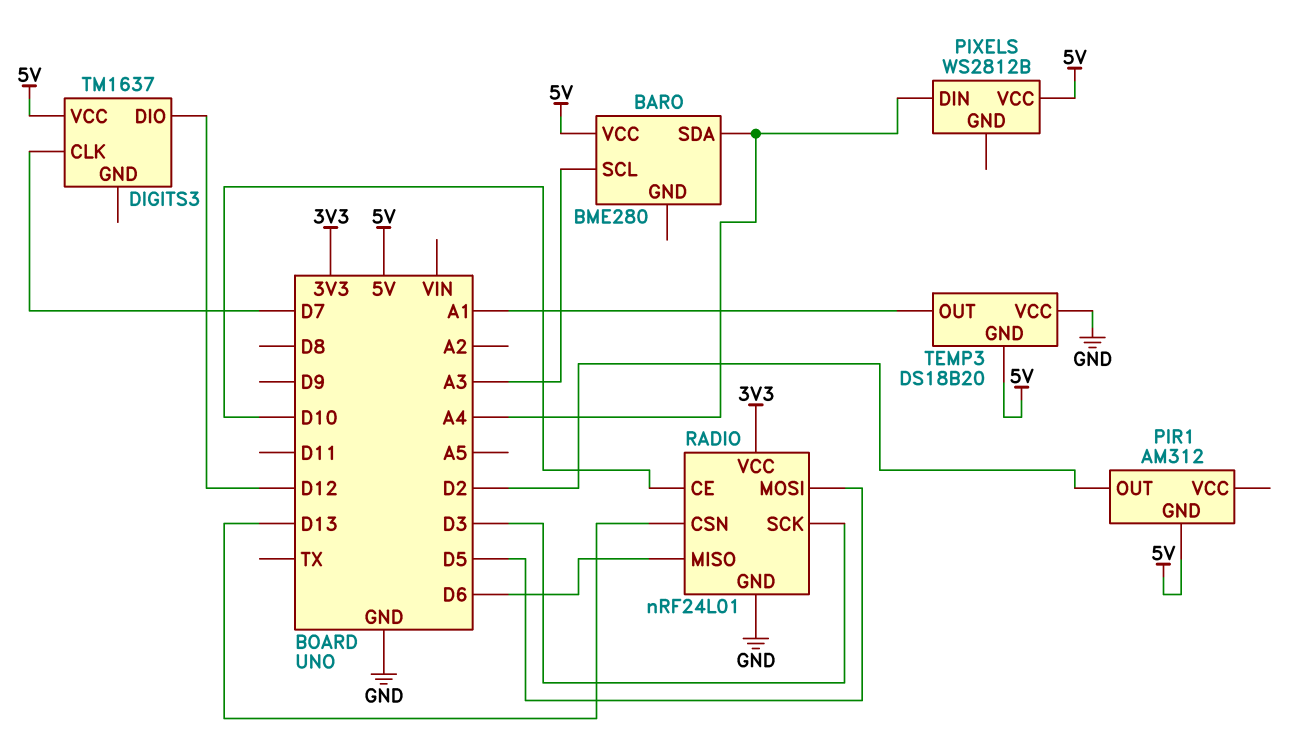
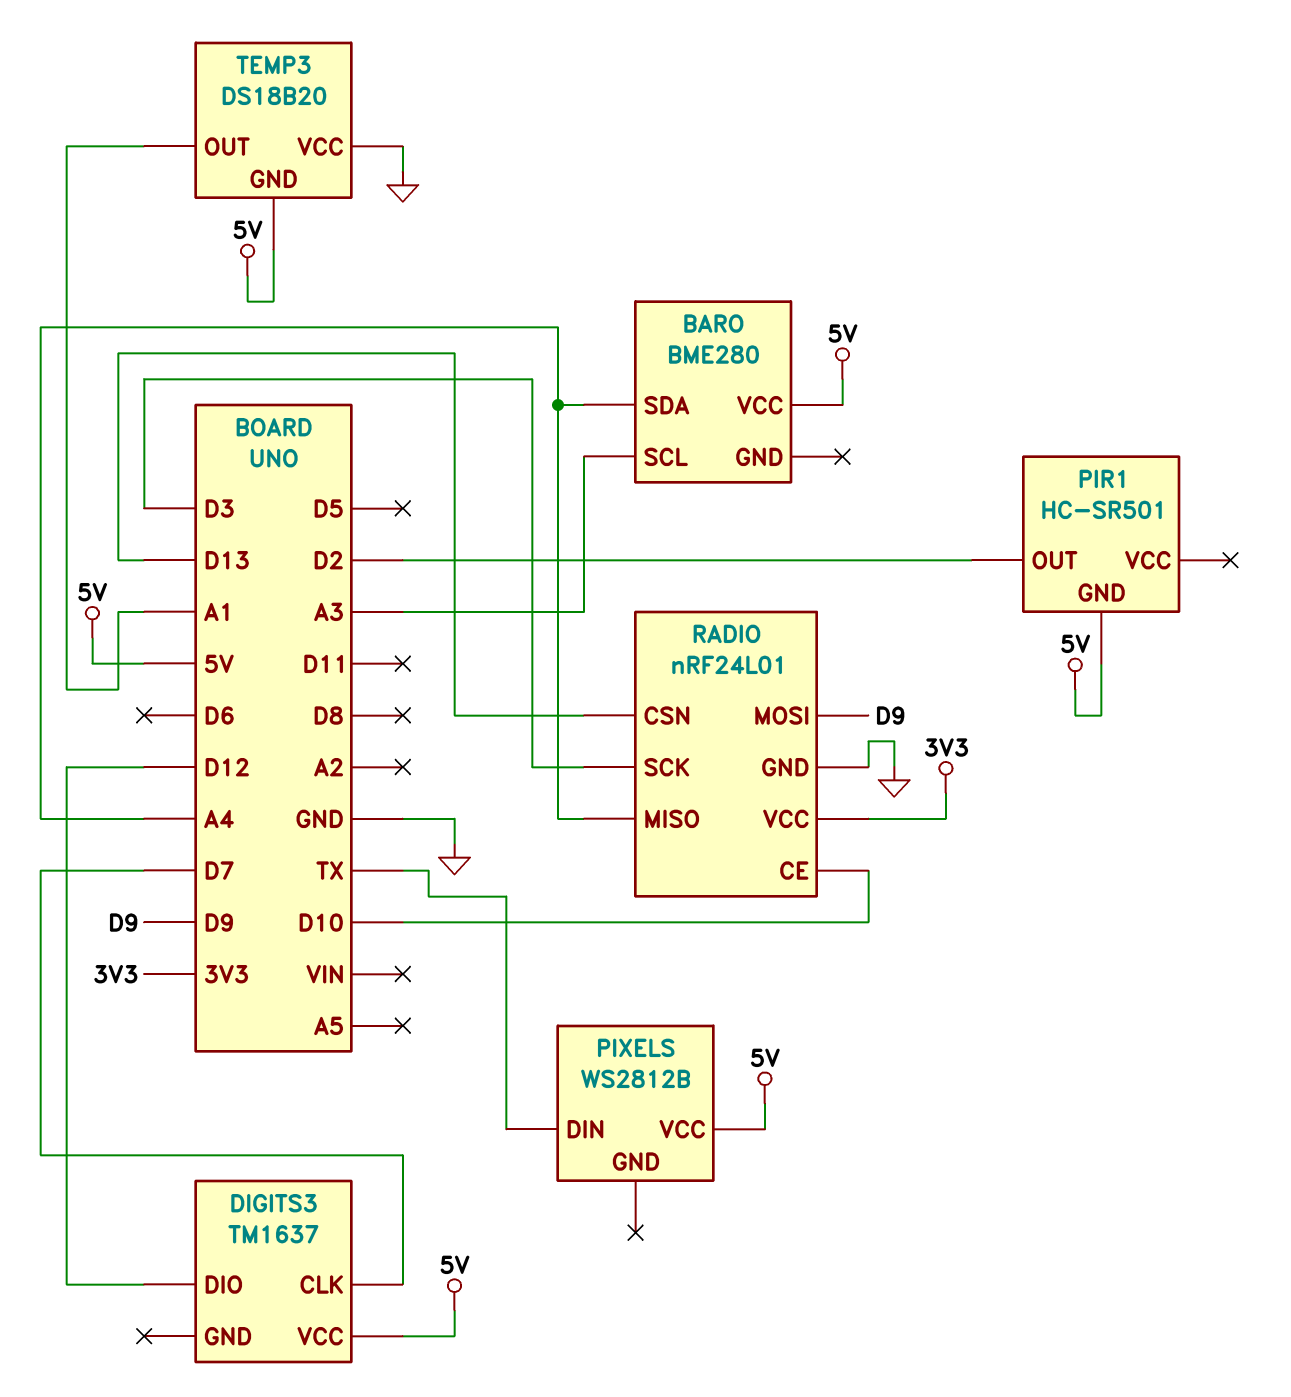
PIR1: AM312 -> HC-SR501
PIXELS pin DIN: A4 -> TX
RADIO pin MISO: D6 -> A4
RADIO pin MOSI: D5 -> D9

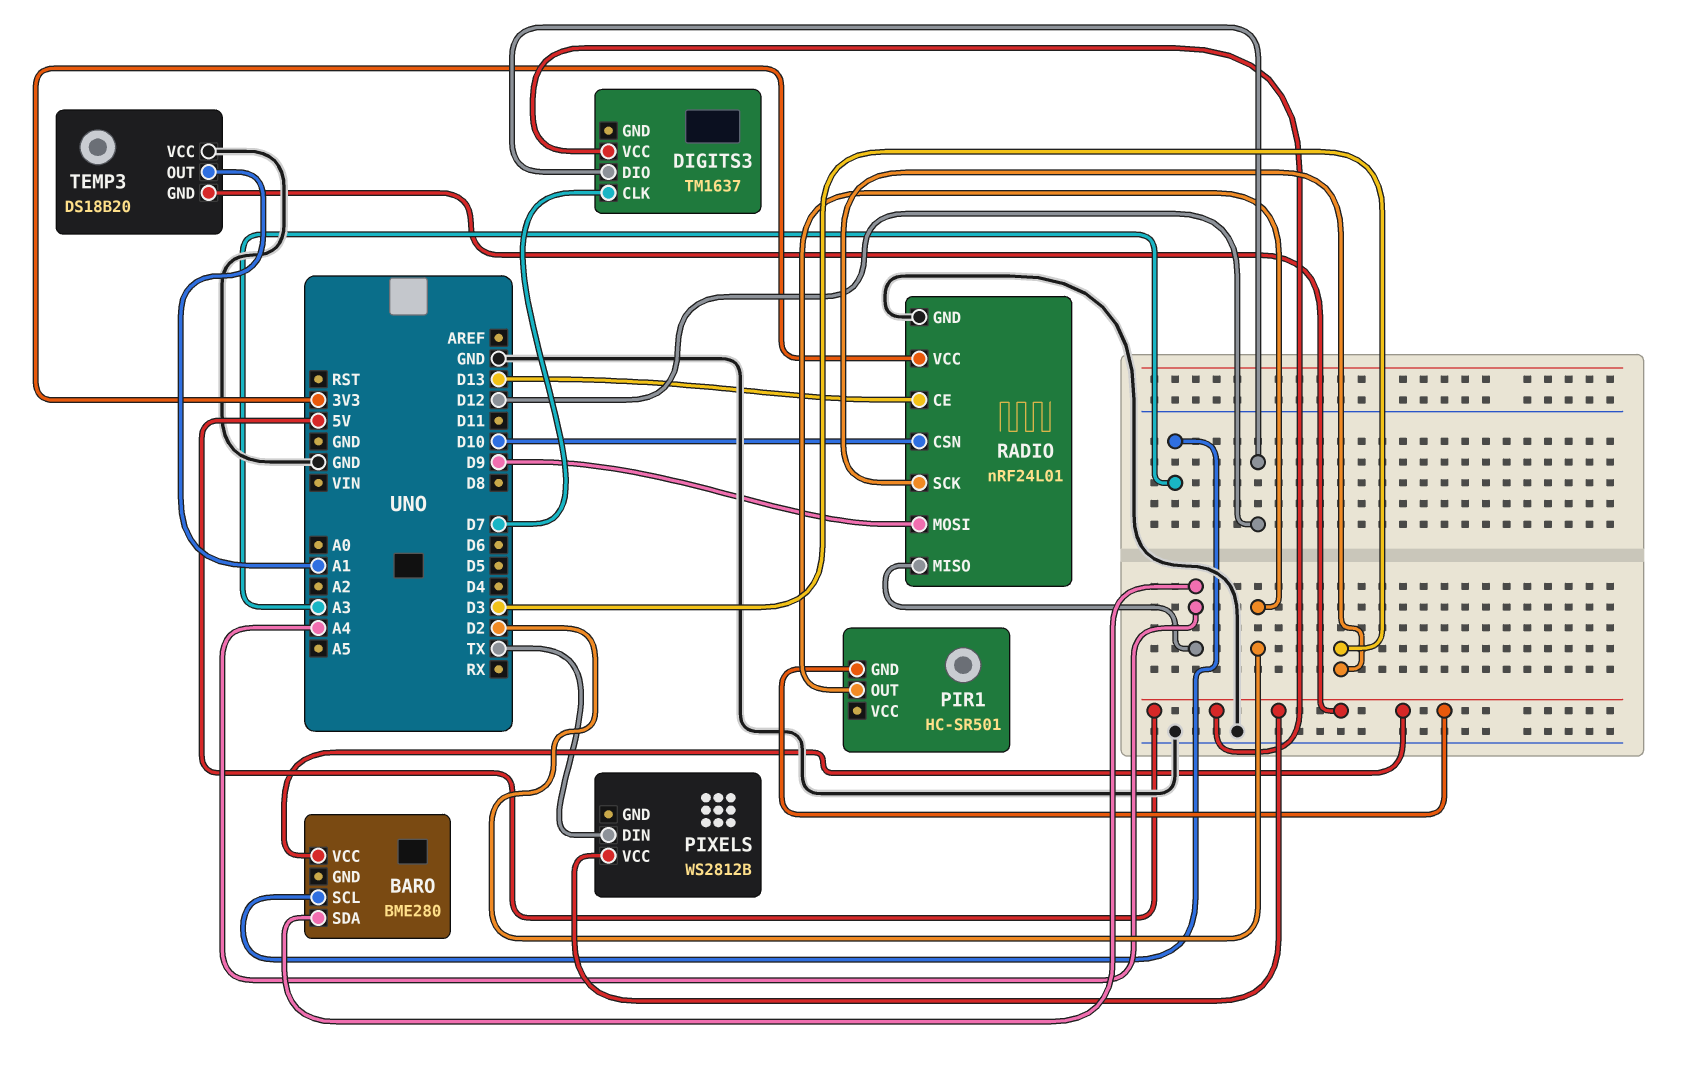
RADIO pin CE: D10 -> D13
RADIO pin CSN: D13 -> D10

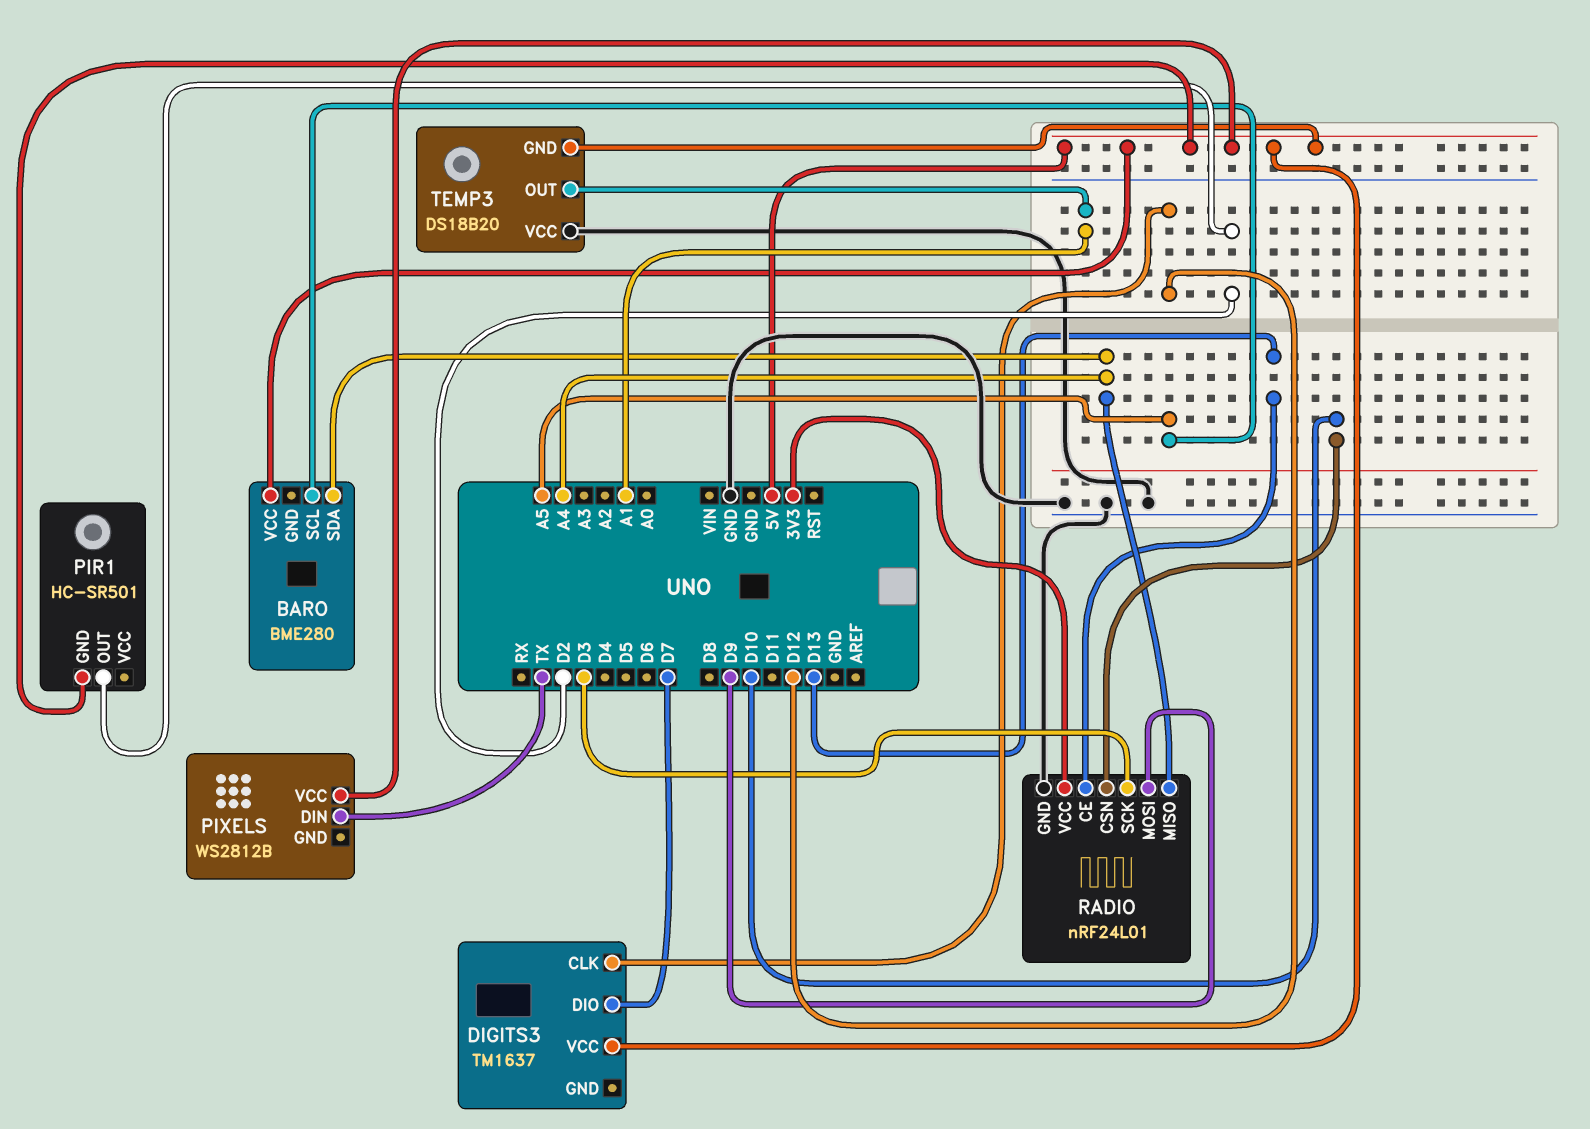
BARO pin SCL: A3 -> A5
DIGITS3 pin CLK: D7 -> D12
DIGITS3 pin DIO: D12 -> D7

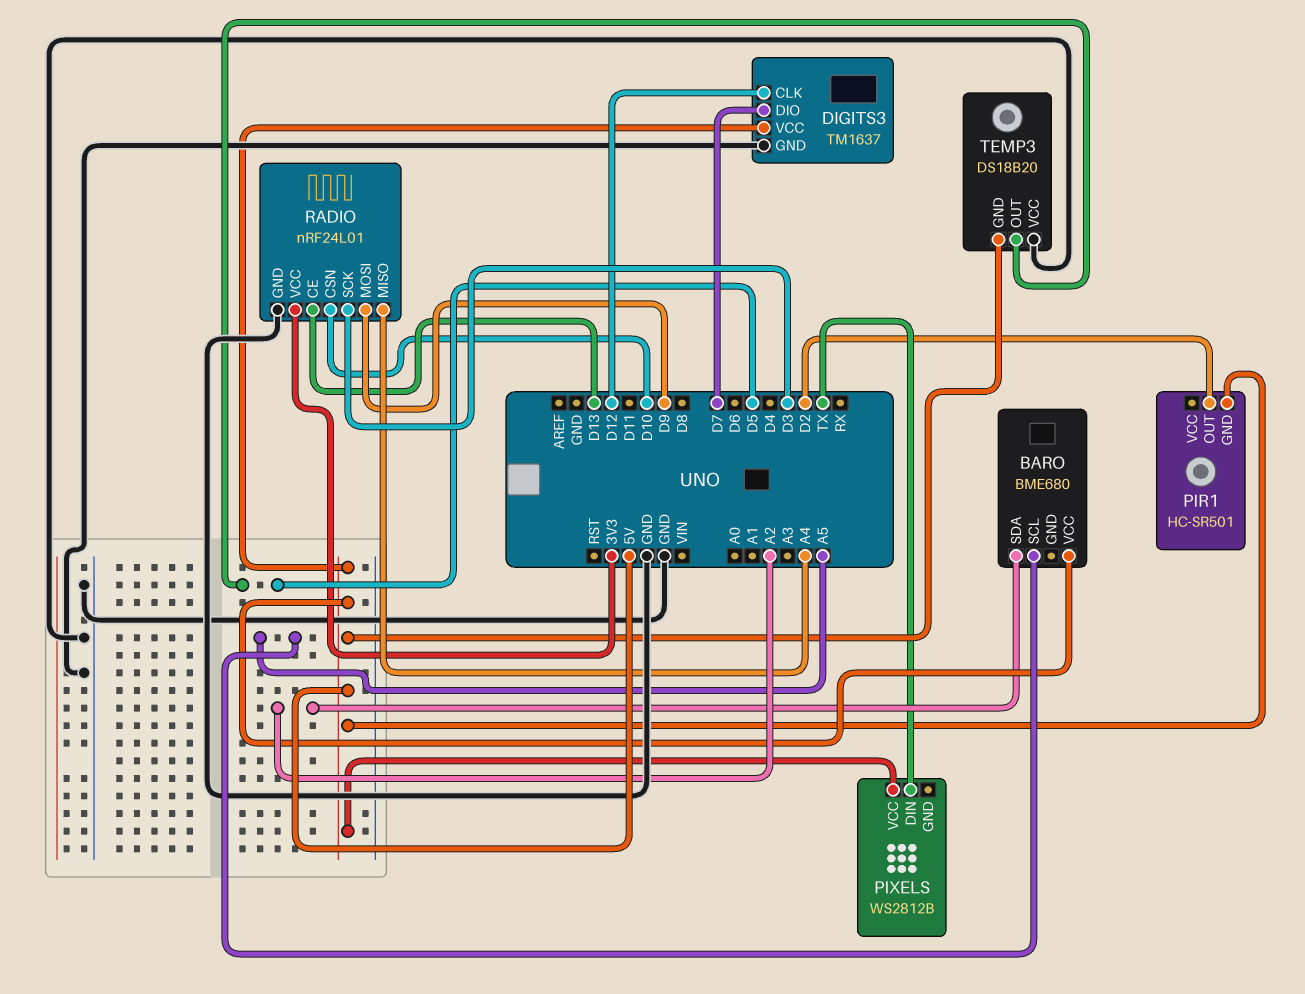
BARO: BME280 -> BME680
BARO pin SDA: A4 -> A2
DIGITS3 pin GND: none -> GND
TEMP3 pin OUT: A1 -> D5

